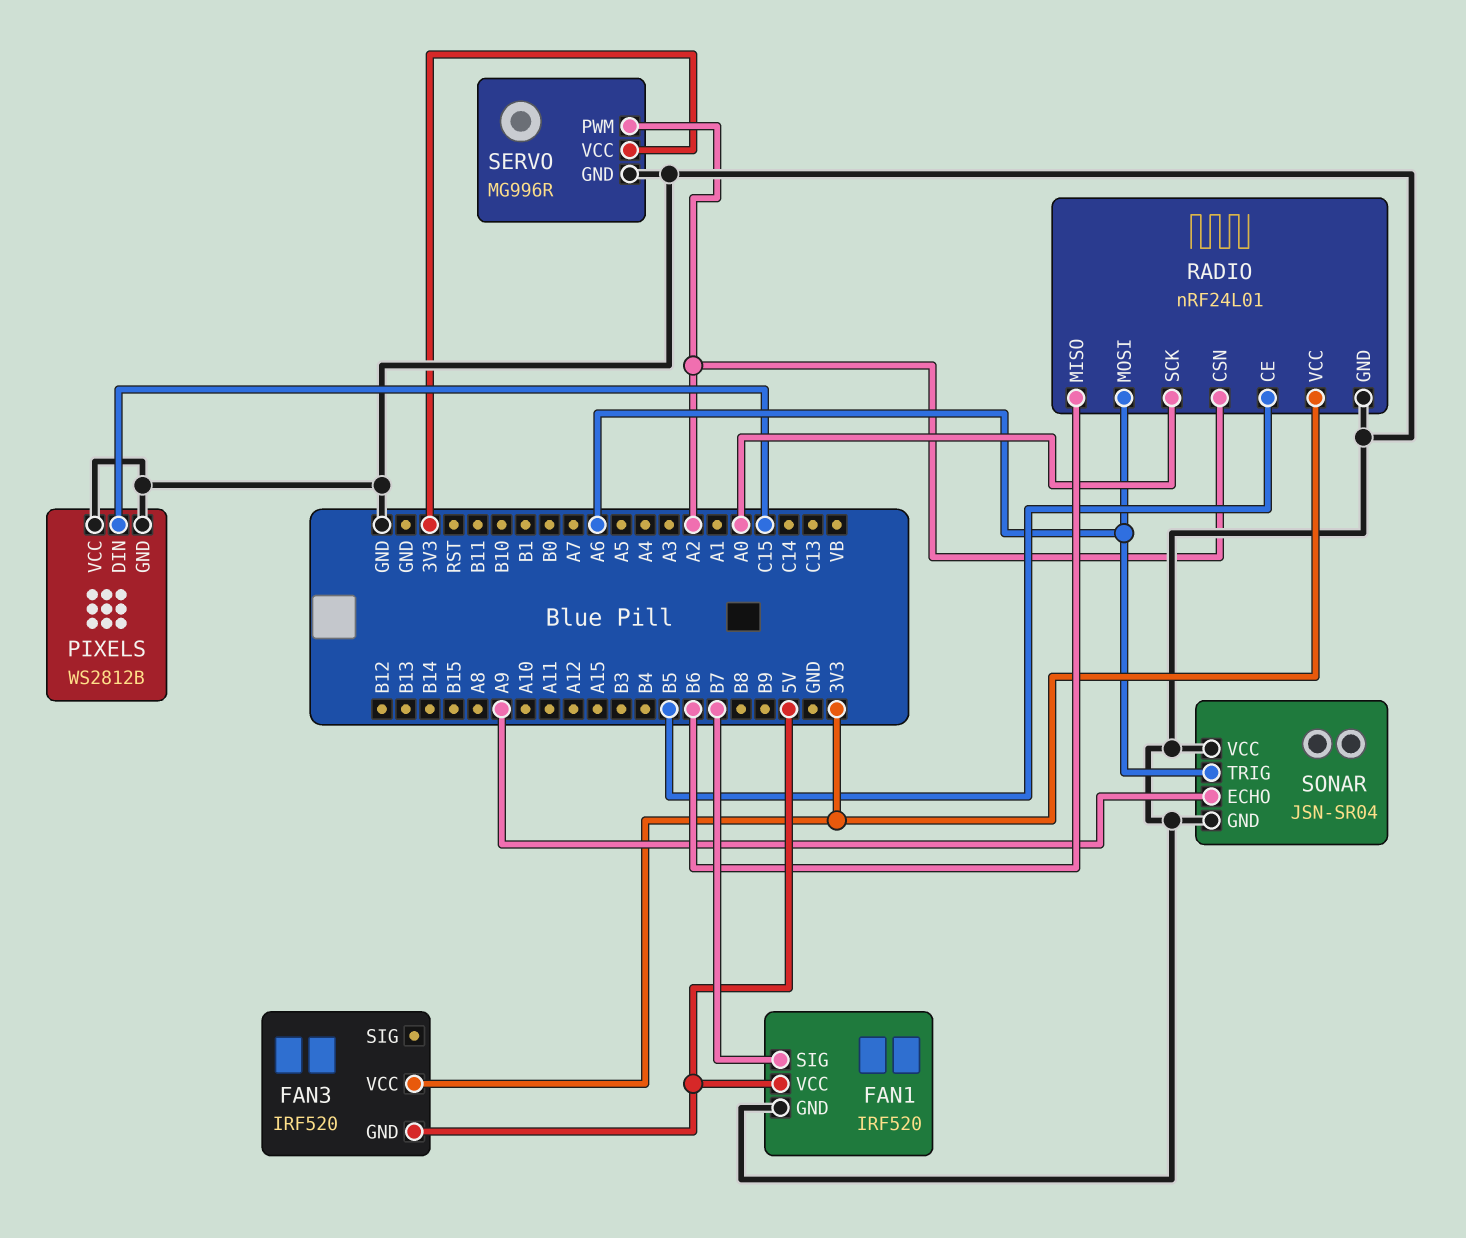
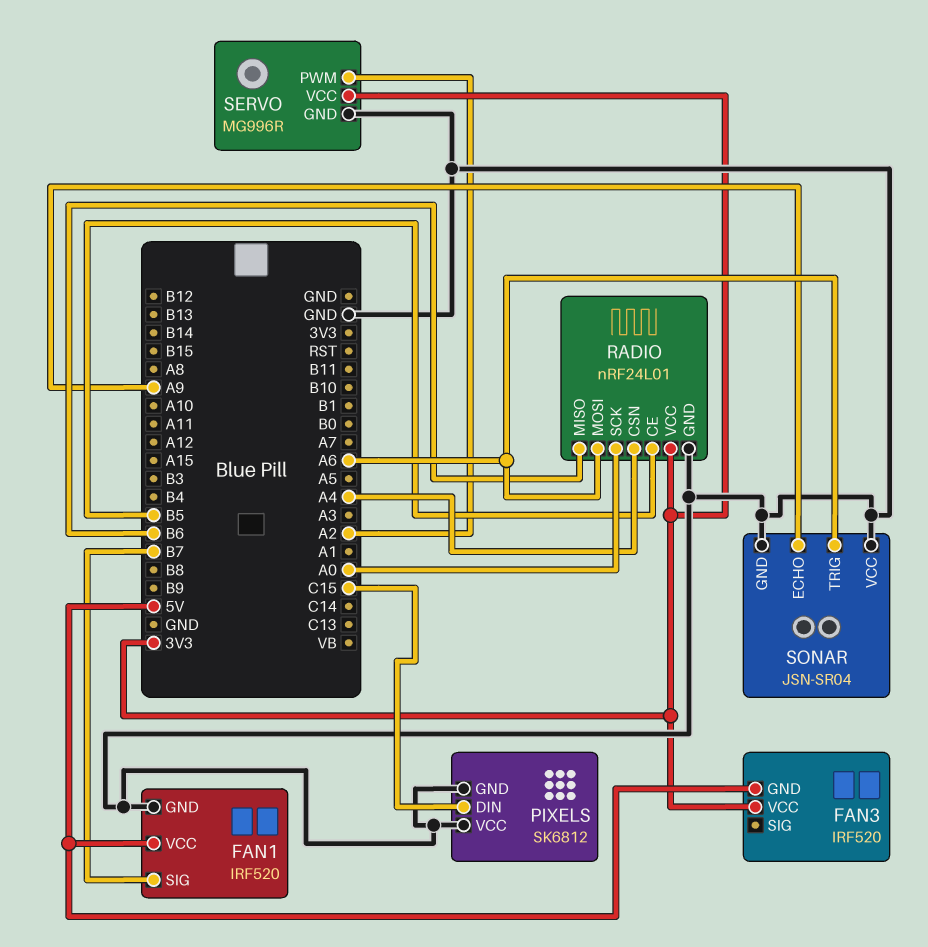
PIXELS: WS2812B -> SK6812
RADIO pin CSN: A2 -> A4

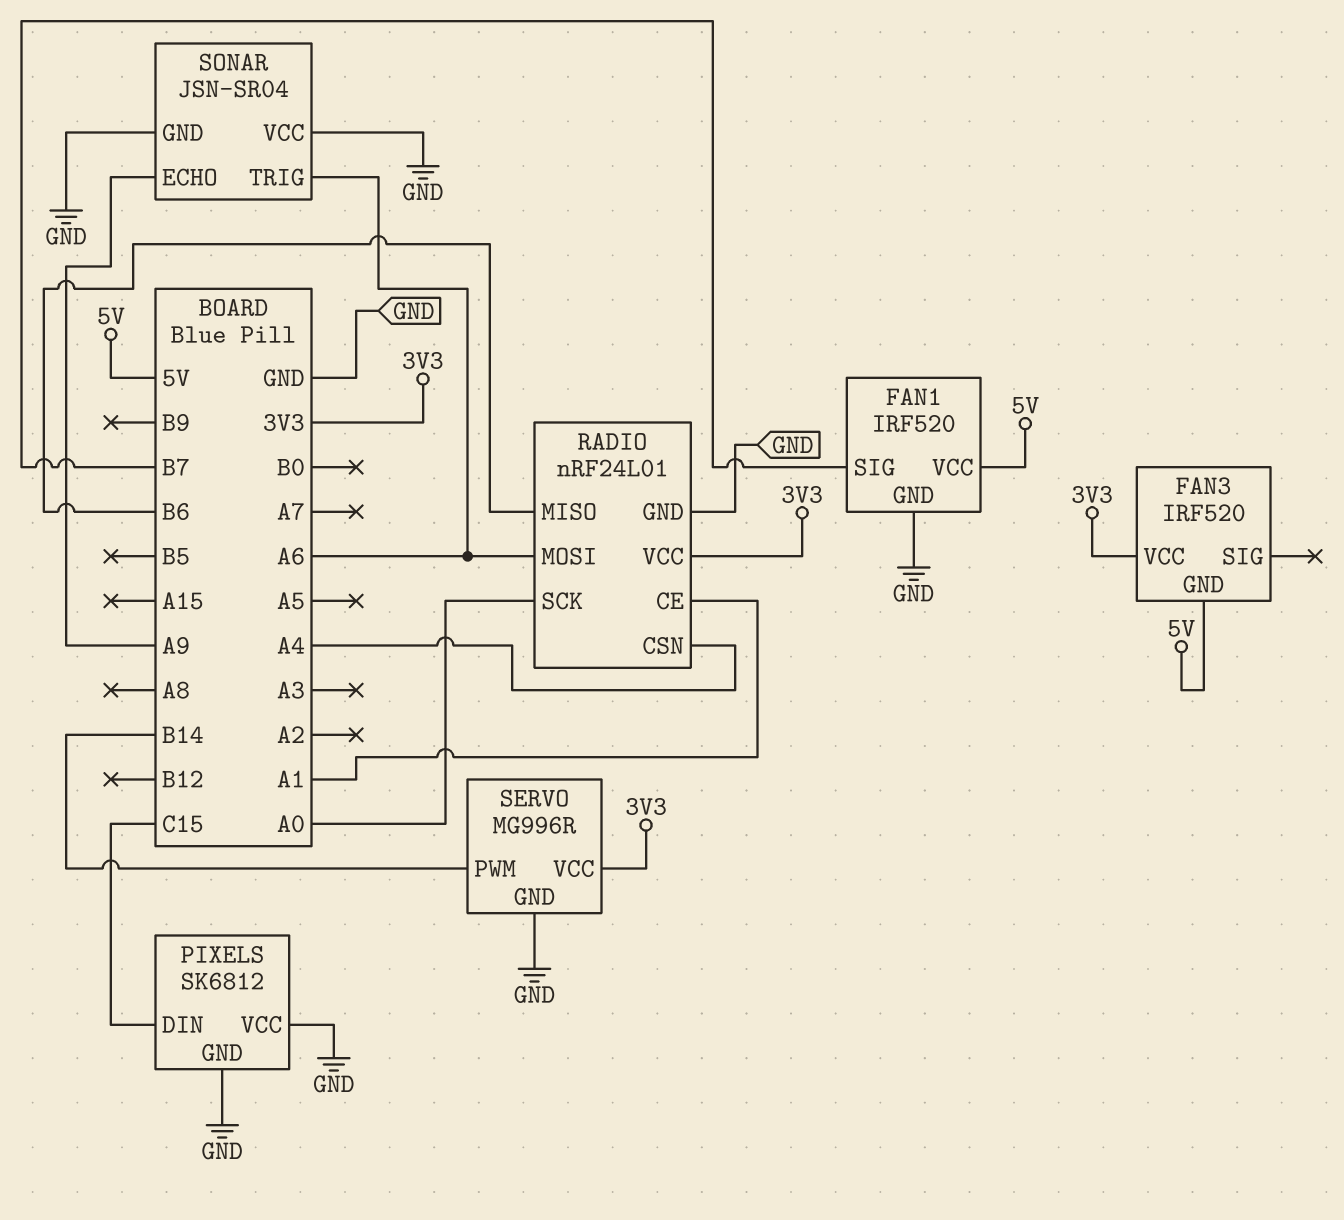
RADIO pin CE: B5 -> A1
SERVO pin PWM: A2 -> B14

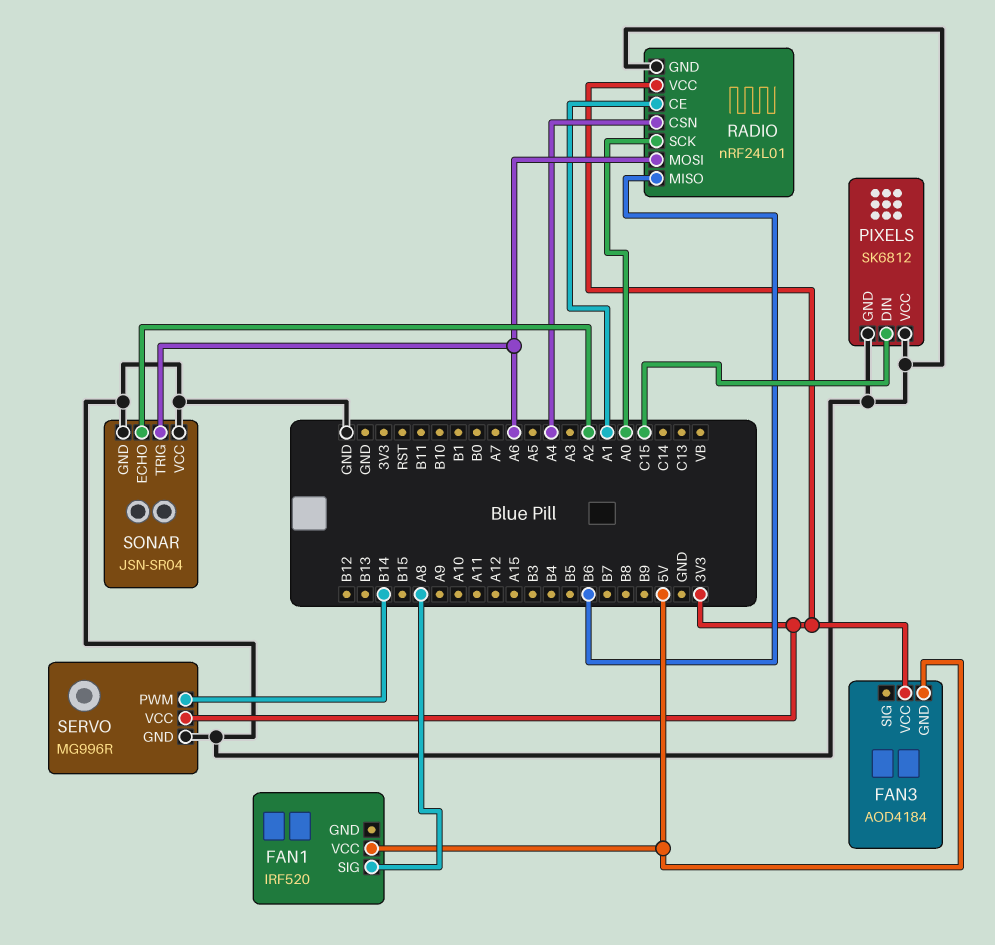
FAN1 pin GND: GND -> none
FAN1 pin SIG: B7 -> A8
FAN3: IRF520 -> AOD4184
SONAR pin ECHO: A9 -> A2

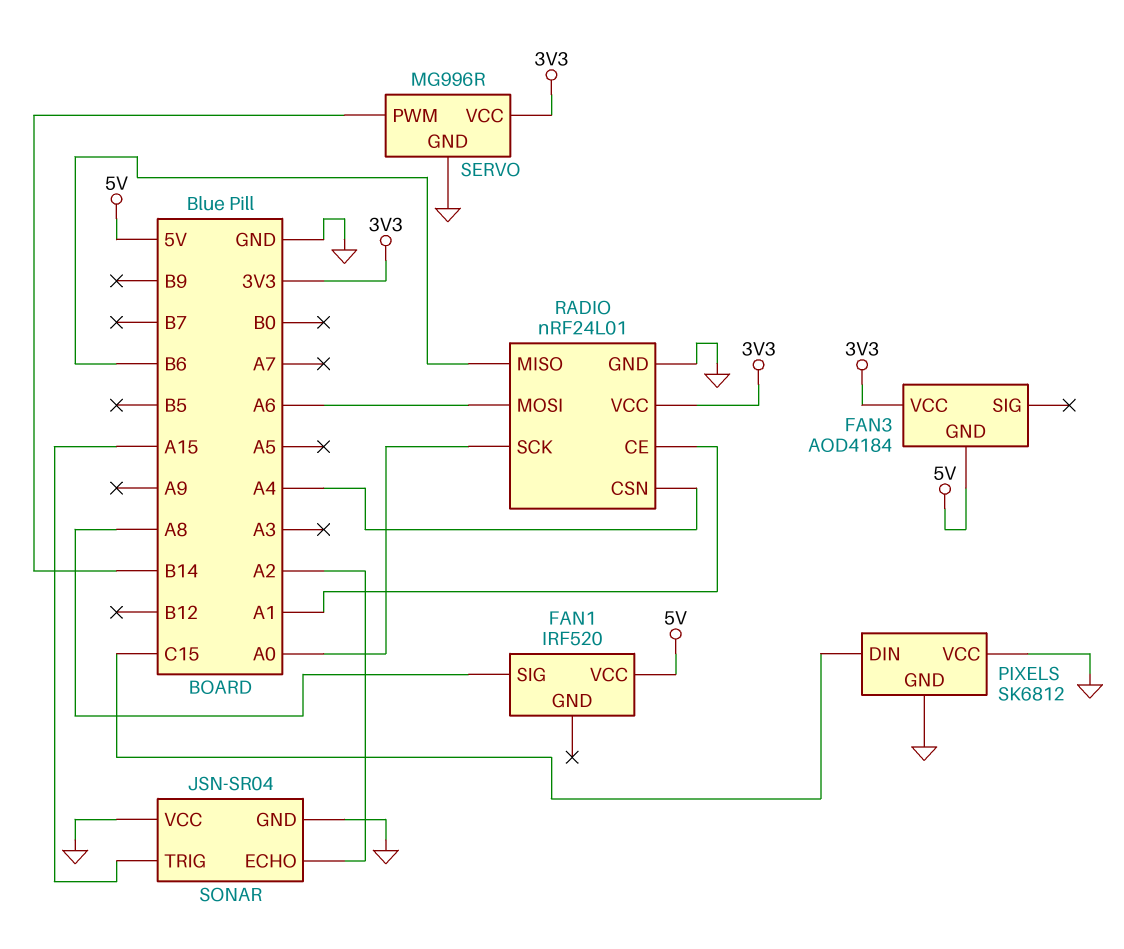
SONAR pin TRIG: A6 -> A15

